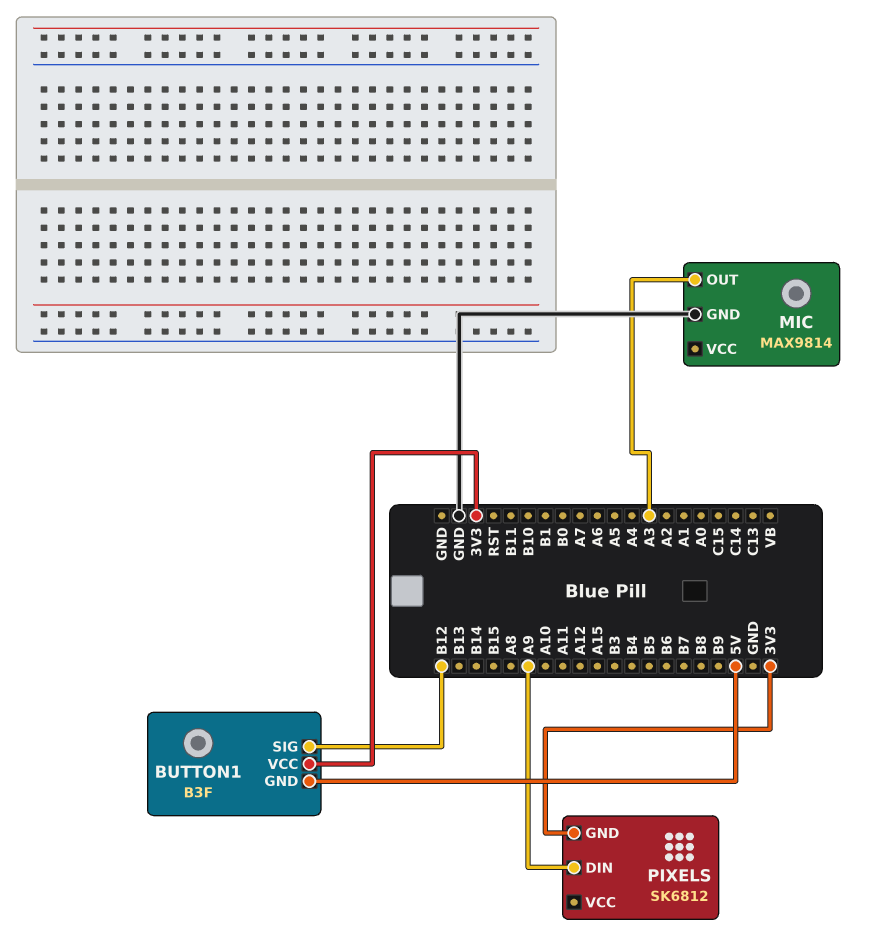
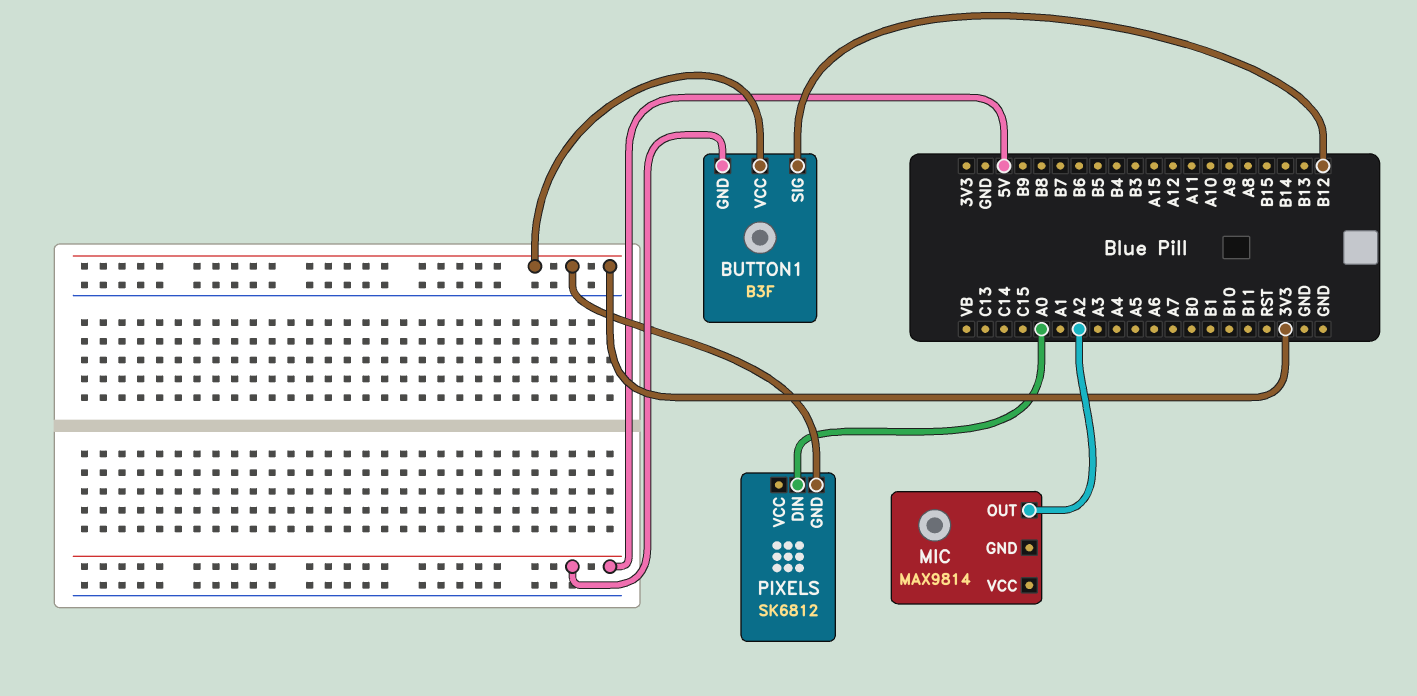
MIC pin GND: GND -> none
MIC pin OUT: A3 -> A2
PIXELS pin DIN: A9 -> A0

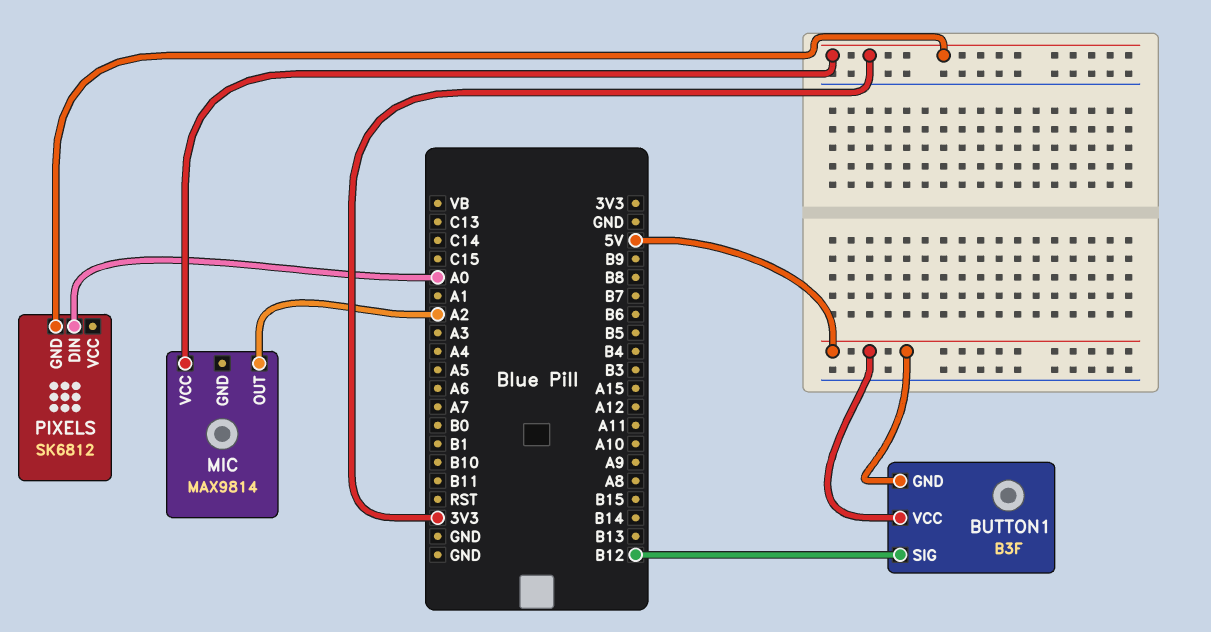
BUTTON1 pin VCC: 3V3 -> 5V
MIC pin VCC: none -> 3V3

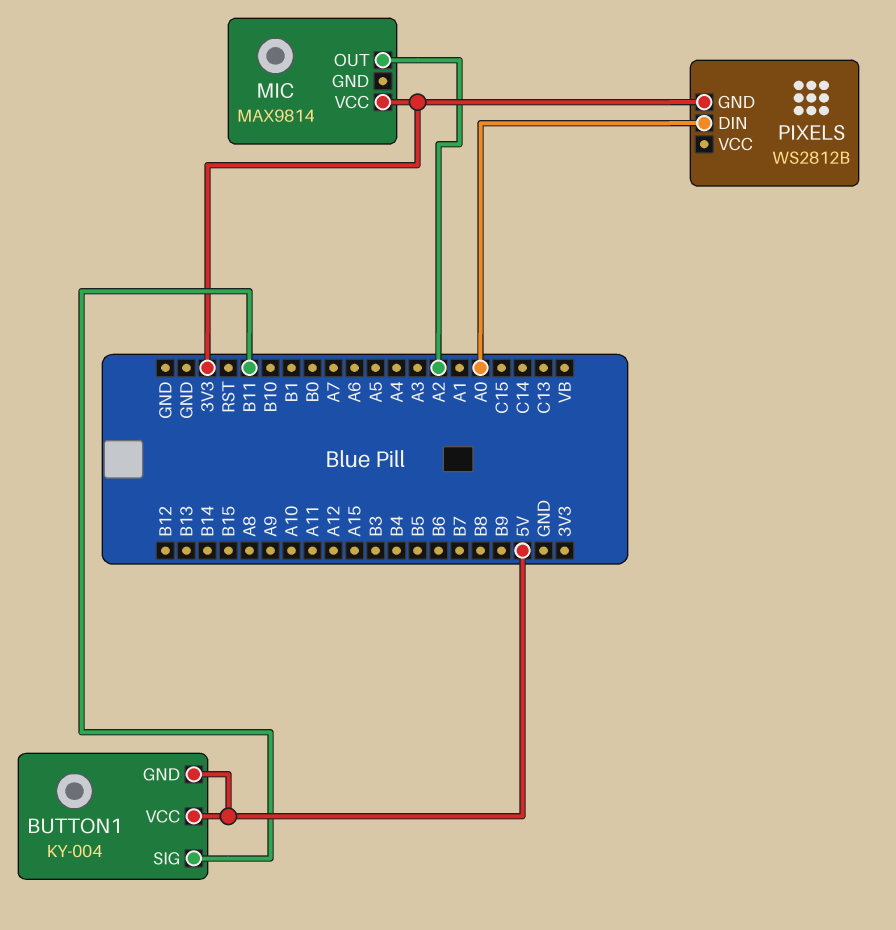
BUTTON1: B3F -> KY-004
BUTTON1 pin SIG: B12 -> B11
PIXELS: SK6812 -> WS2812B

